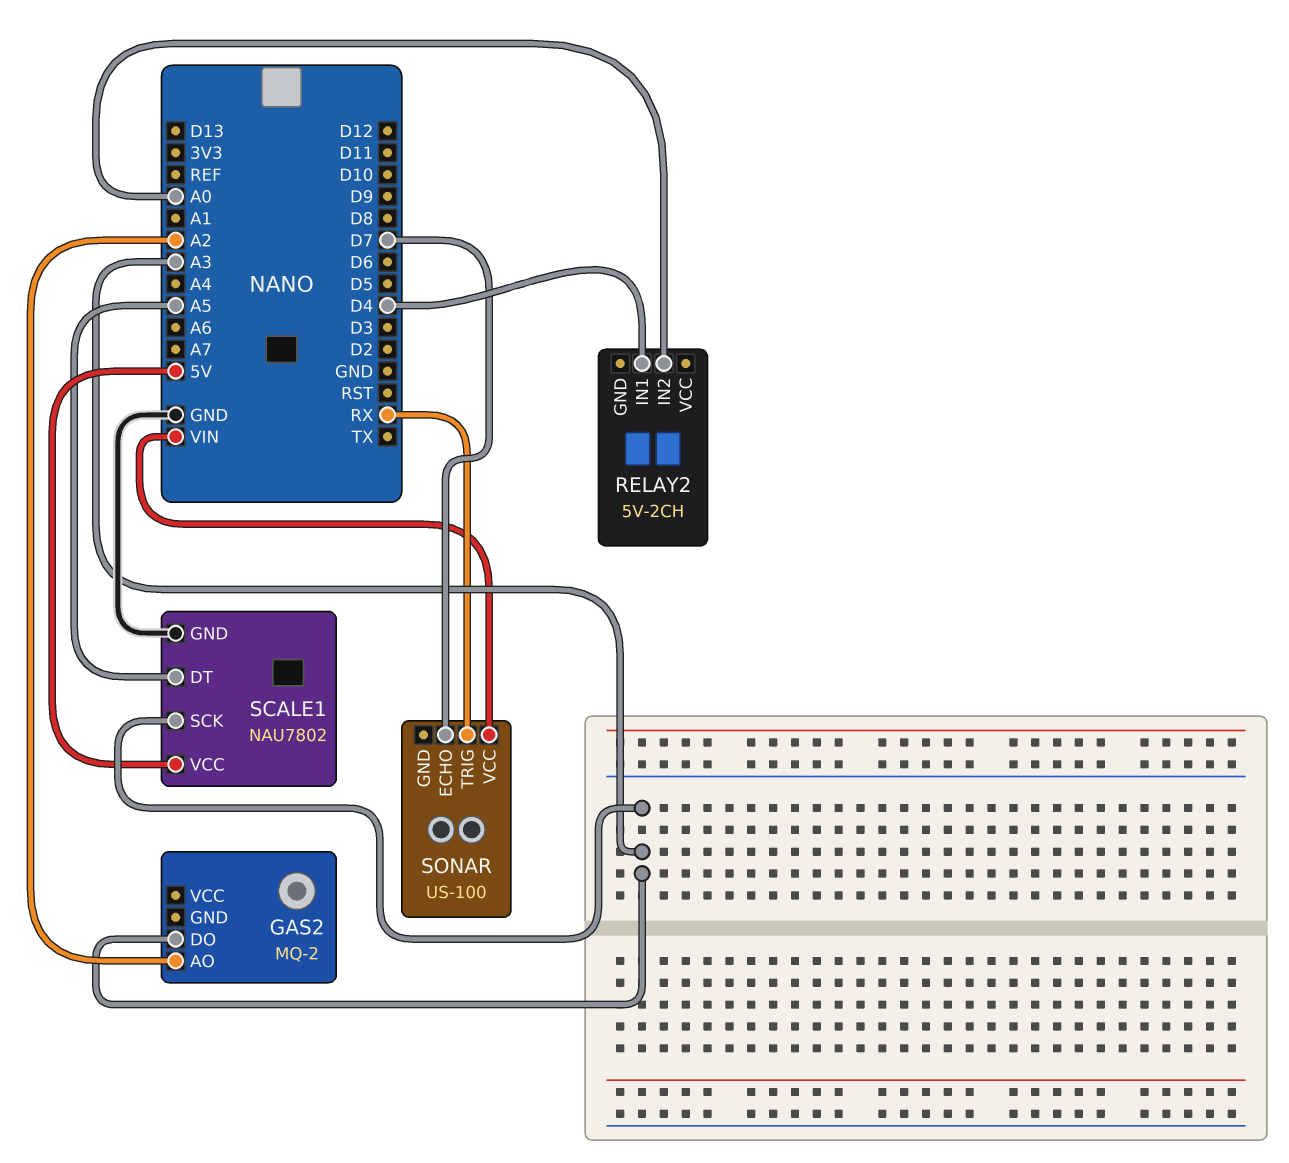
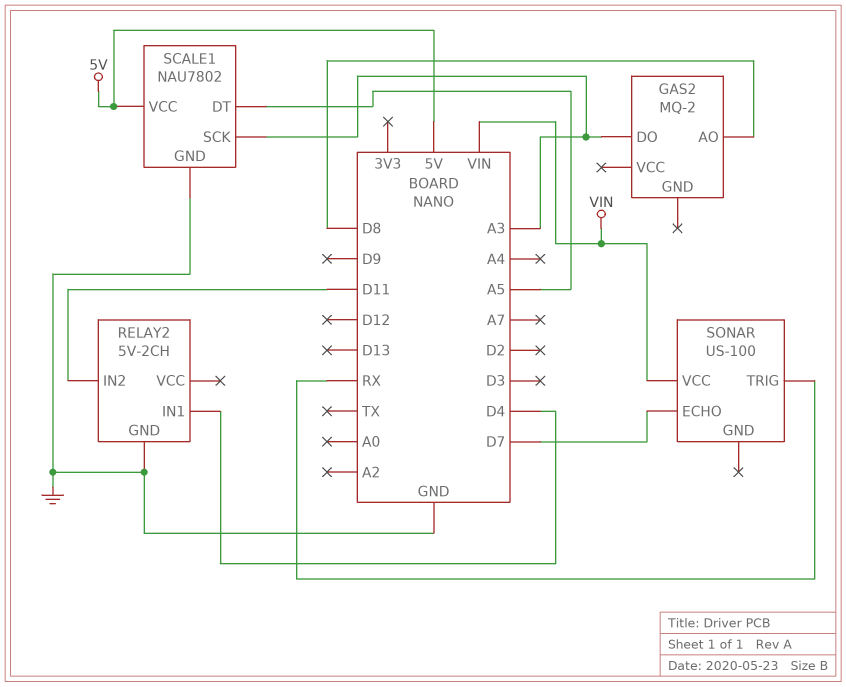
GAS2 pin AO: A2 -> D8
RELAY2 pin GND: none -> GND
RELAY2 pin IN2: A0 -> D11

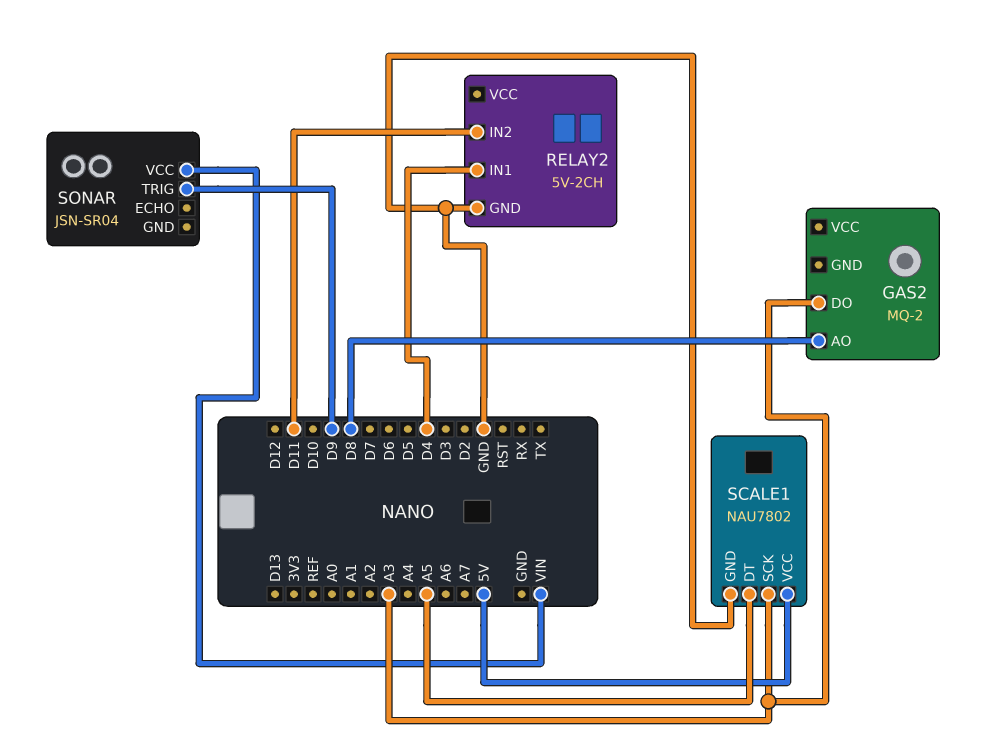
SONAR: US-100 -> JSN-SR04
SONAR pin ECHO: D7 -> none
SONAR pin TRIG: RX -> D9

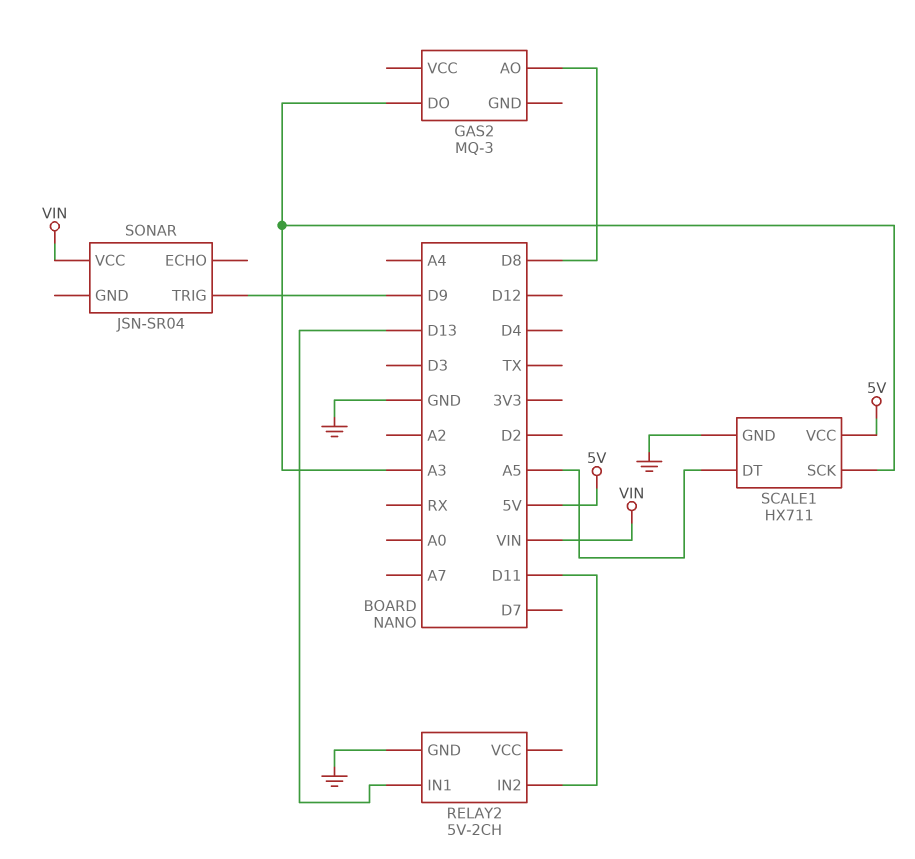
GAS2: MQ-2 -> MQ-3
RELAY2 pin IN1: D4 -> D13
SCALE1: NAU7802 -> HX711

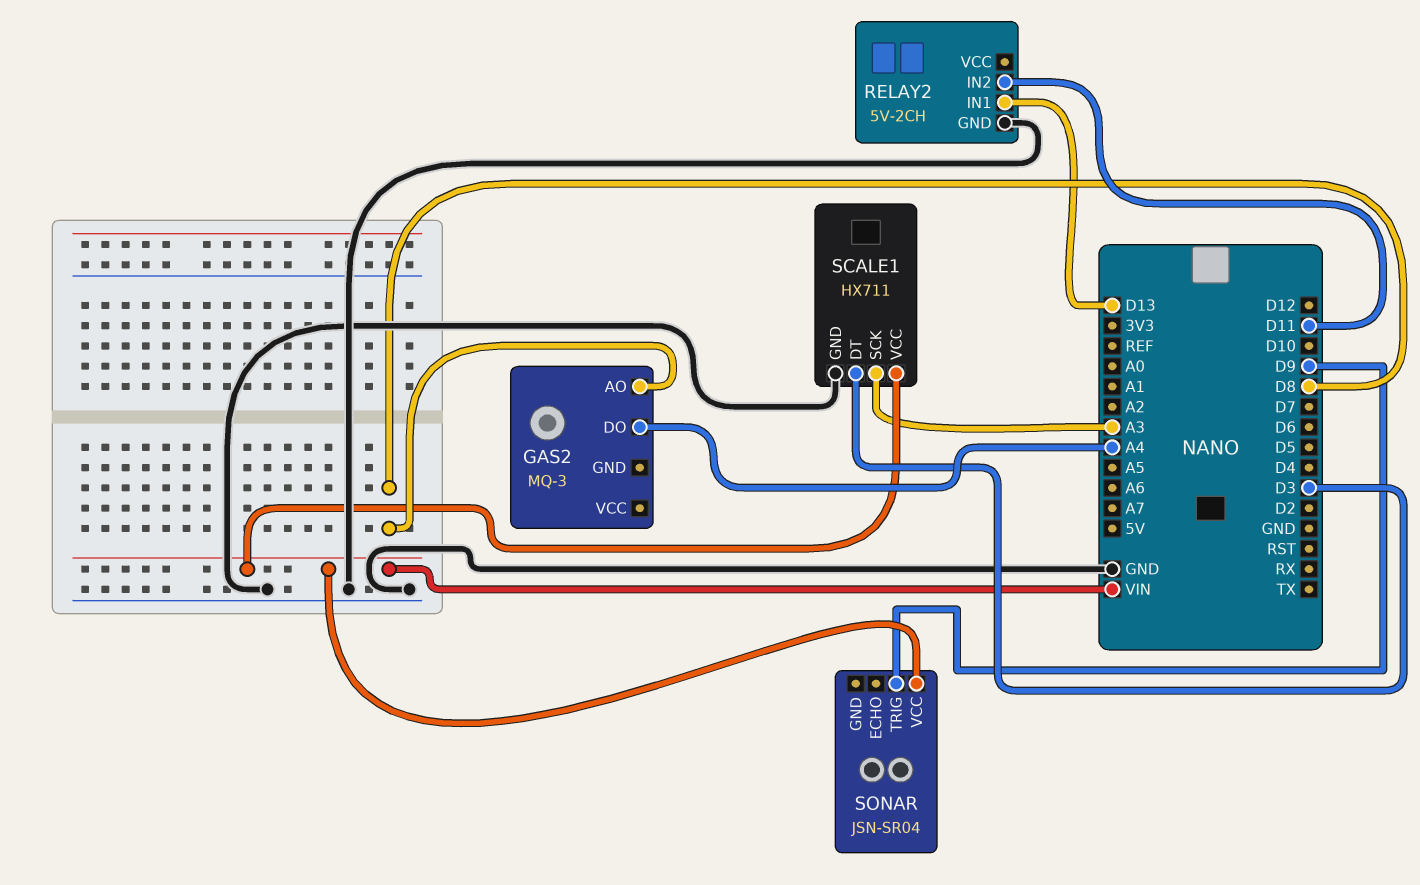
GAS2 pin DO: A3 -> A4
SCALE1 pin DT: A5 -> D3
SCALE1 pin VCC: 5V -> VIN

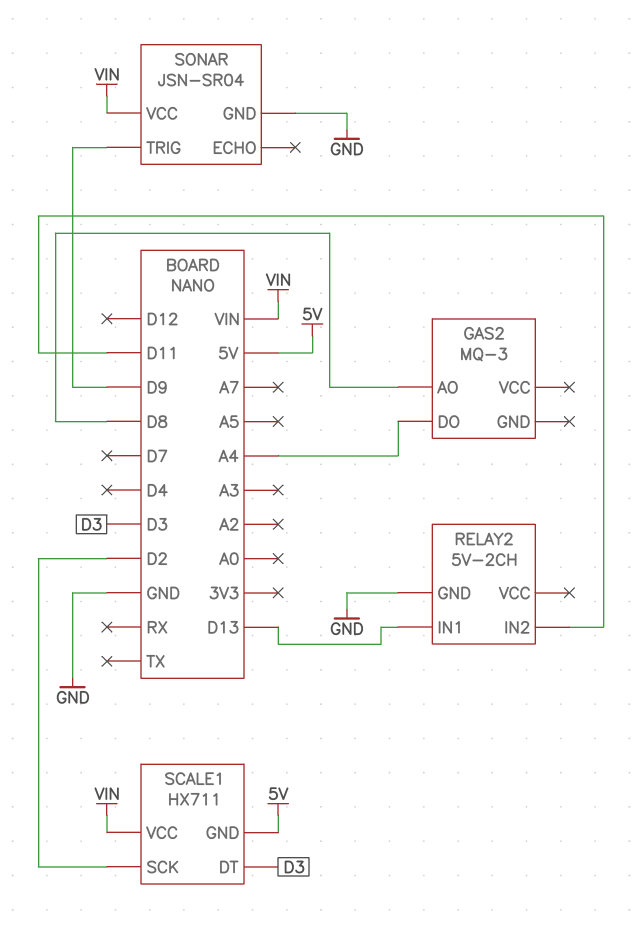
SCALE1 pin GND: GND -> 5V
SCALE1 pin SCK: A3 -> D2
SONAR pin GND: none -> GND

